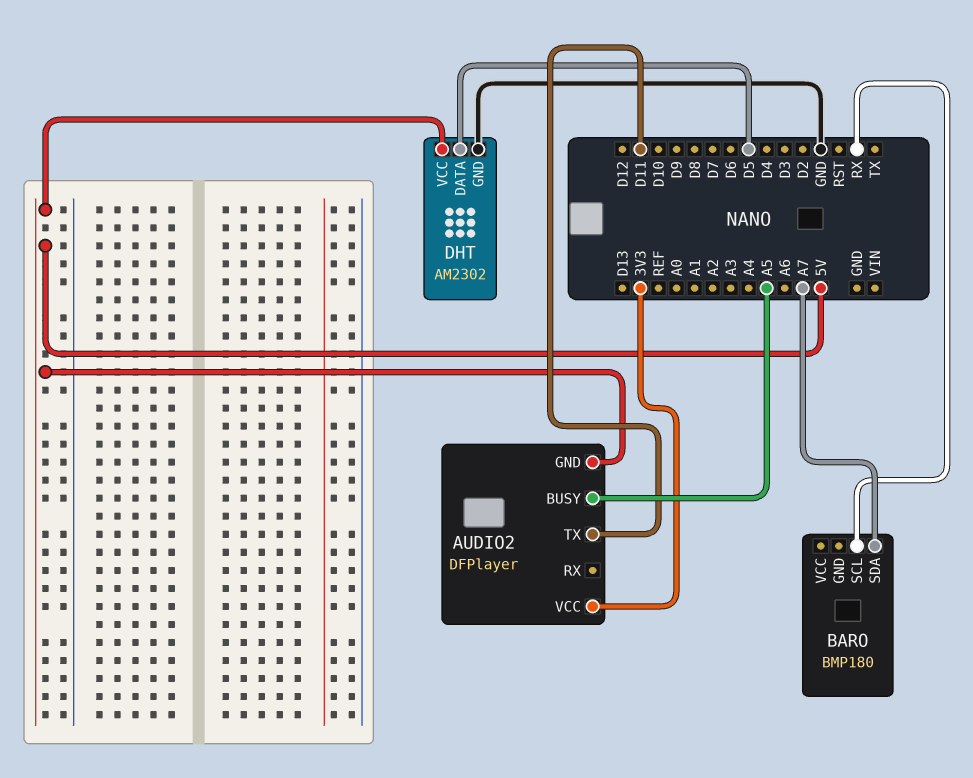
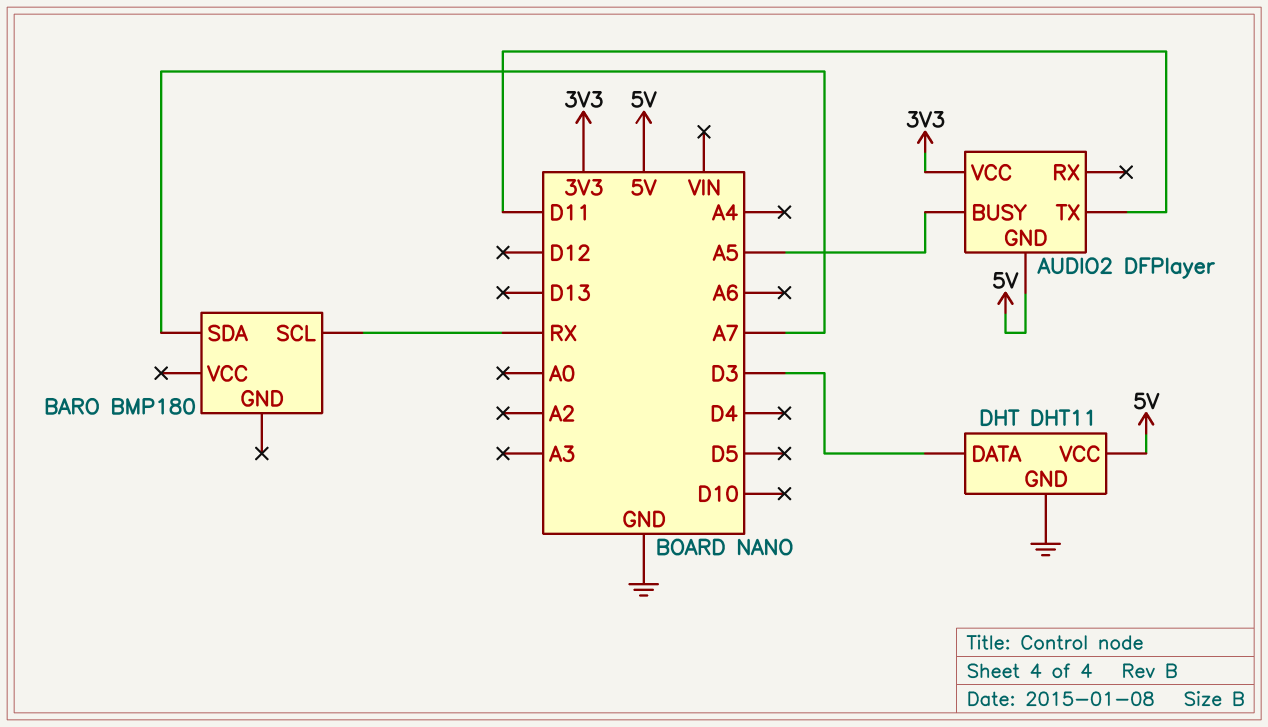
DHT: AM2302 -> DHT11
DHT pin DATA: D5 -> D3

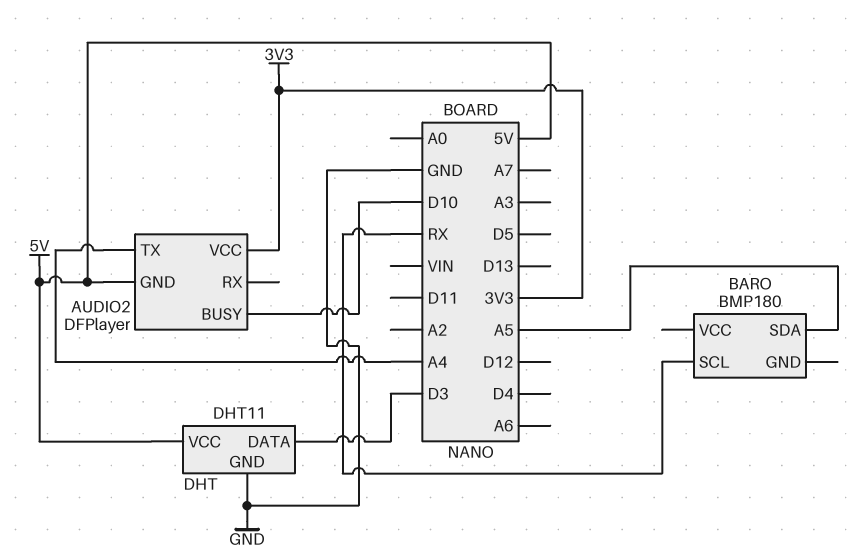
AUDIO2 pin BUSY: A5 -> D10
AUDIO2 pin TX: D11 -> A4
BARO pin SDA: A7 -> A5

